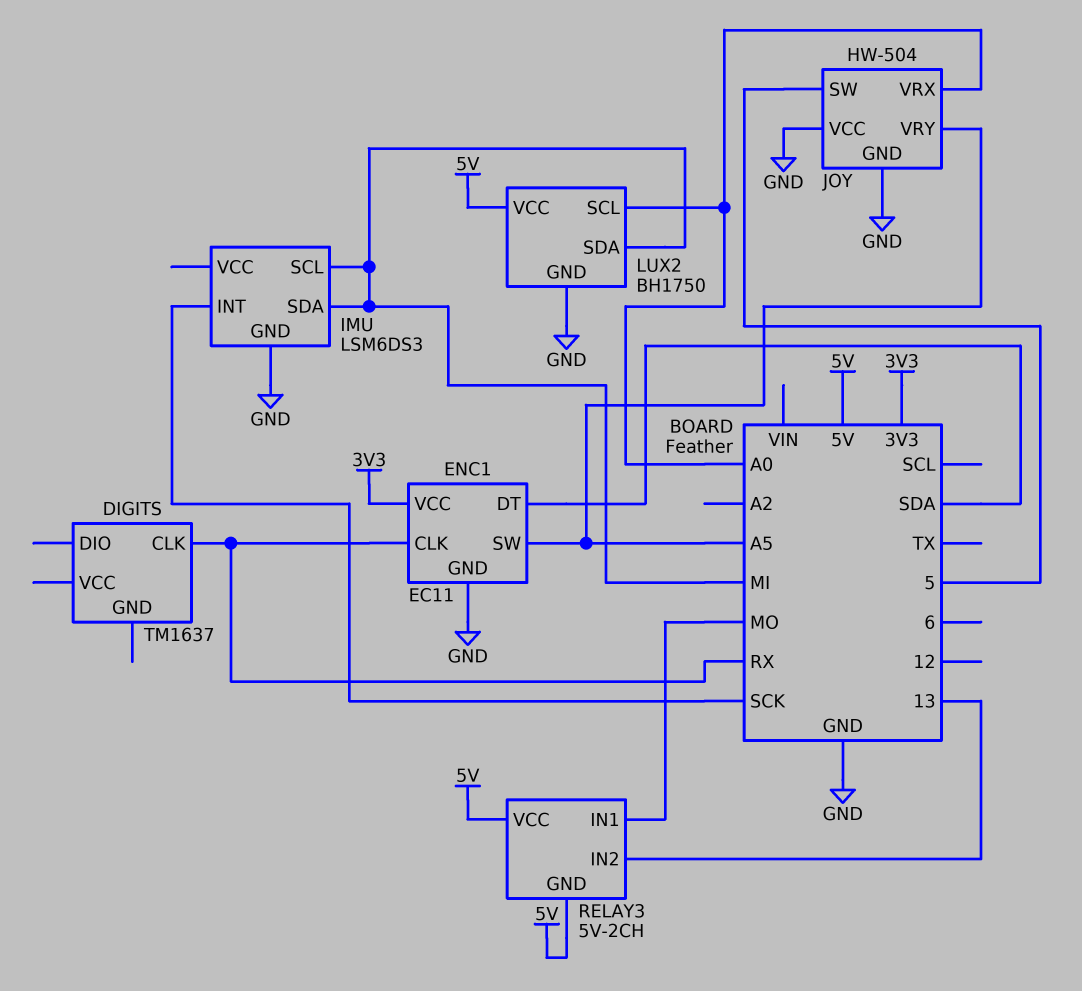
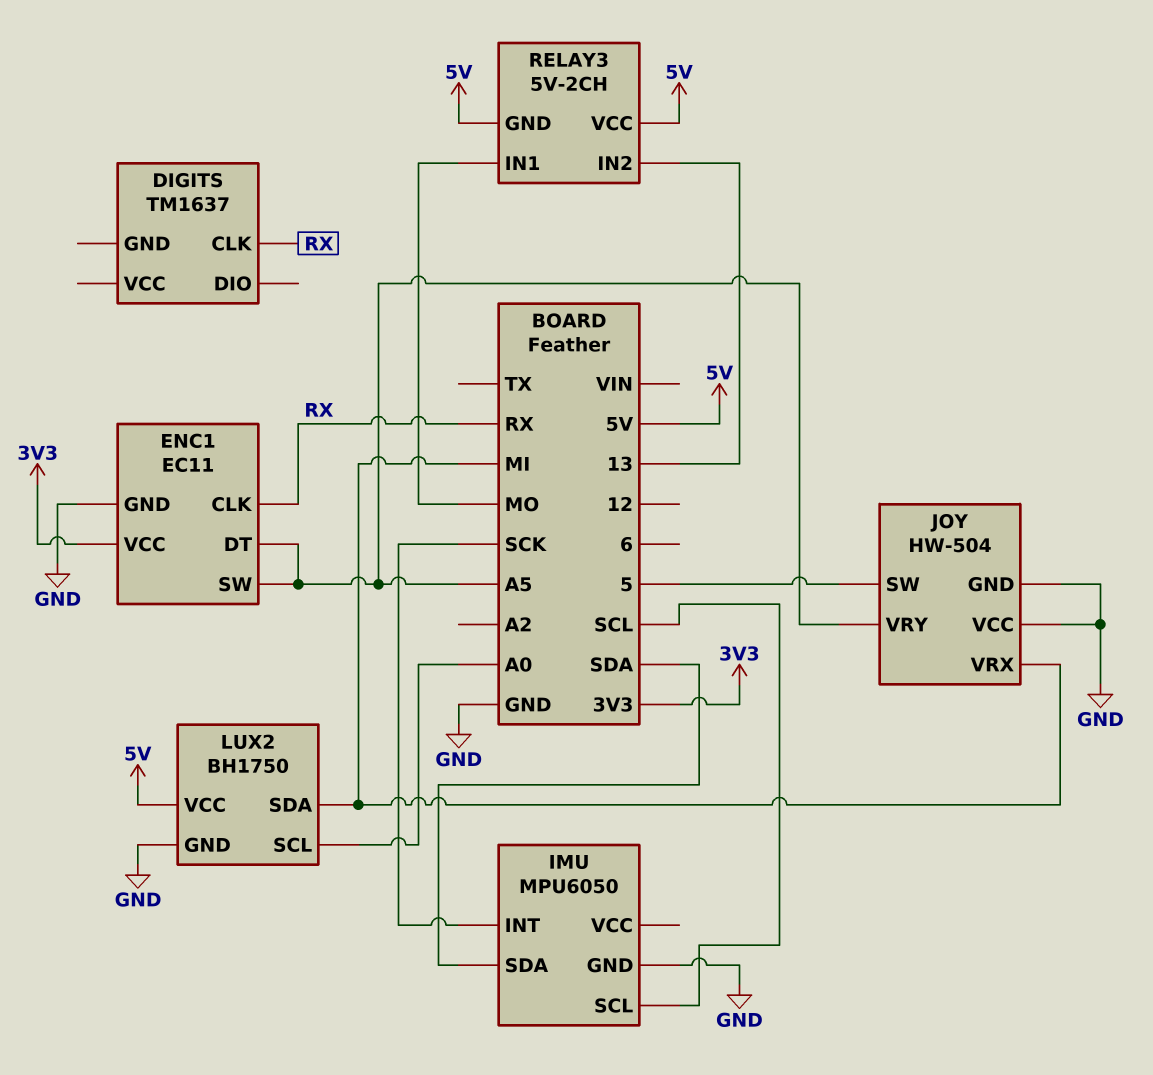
ENC1 pin DT: SDA -> A5
IMU: LSM6DS3 -> MPU6050
IMU pin SCL: MI -> SCL
IMU pin SDA: MI -> SDA
JOY pin VRX: A0 -> MI

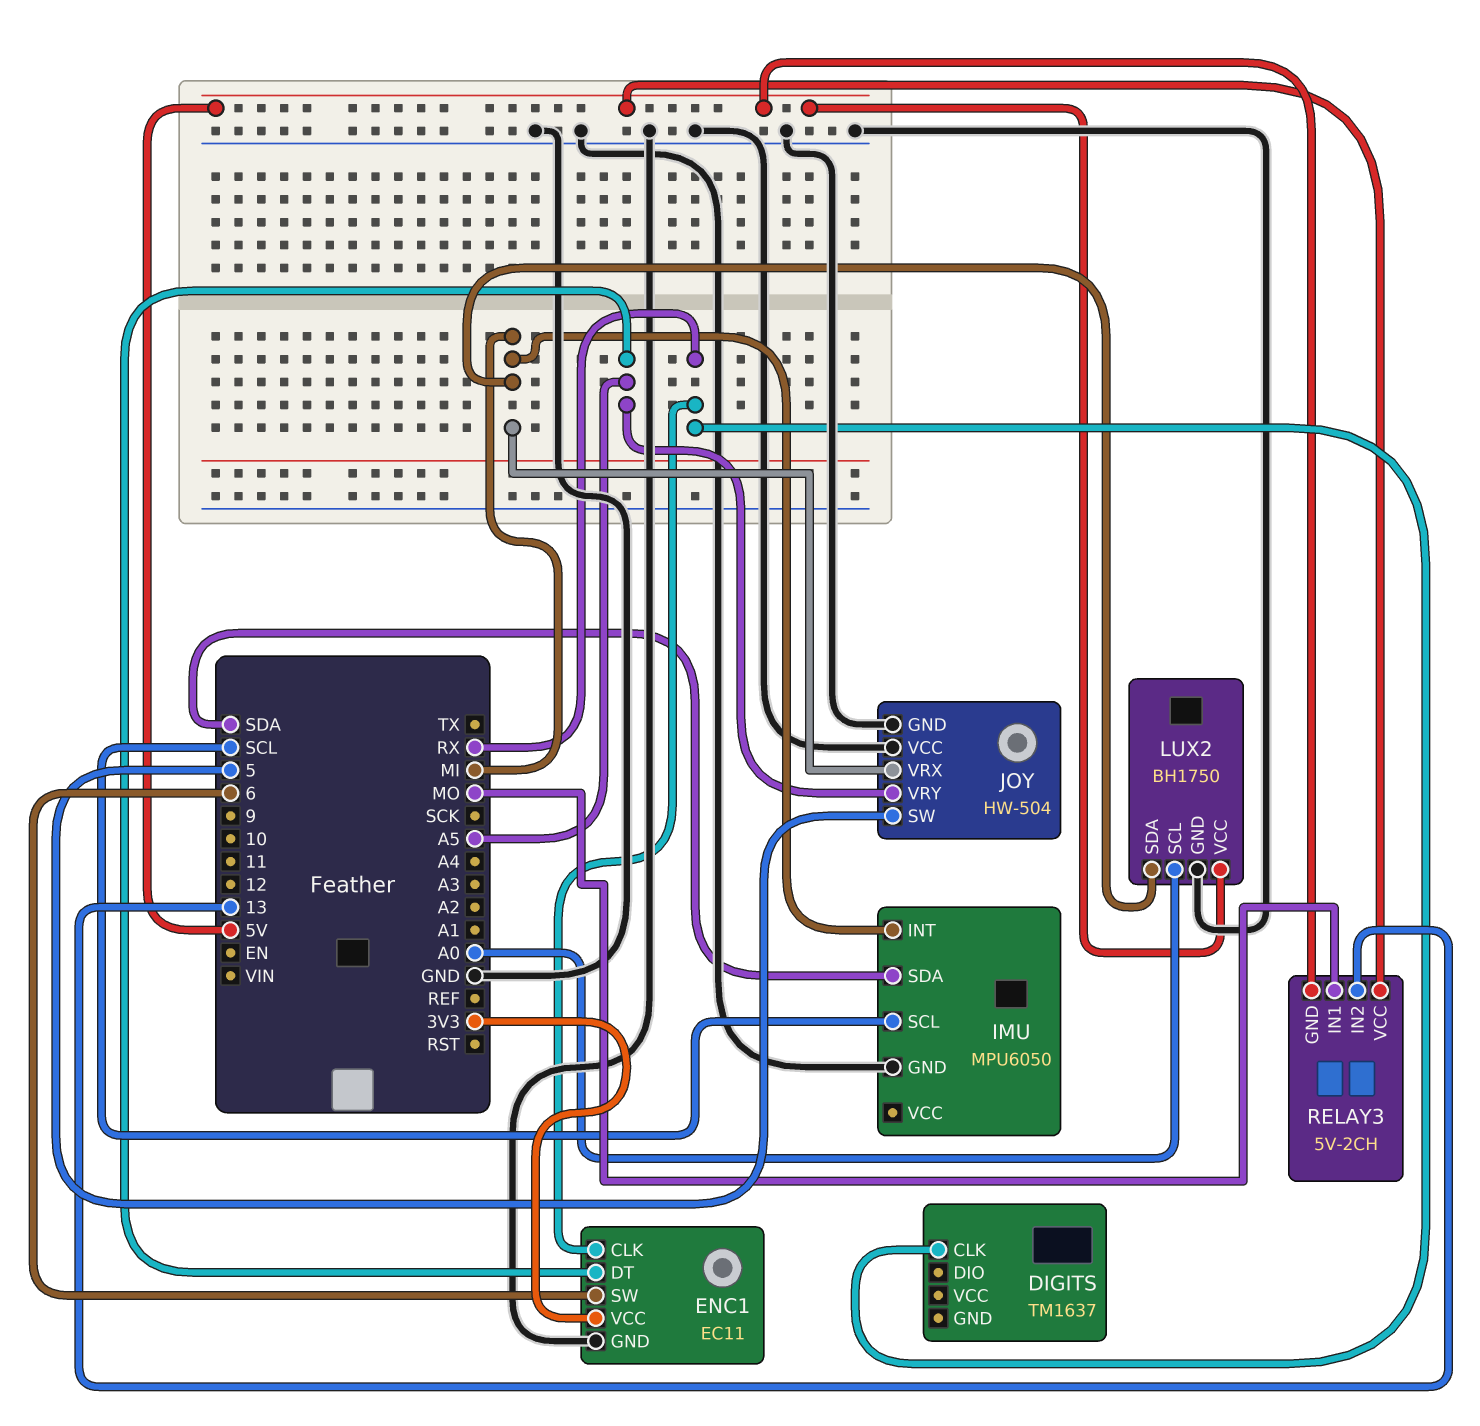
ENC1 pin SW: A5 -> 6
IMU pin INT: SCK -> MI

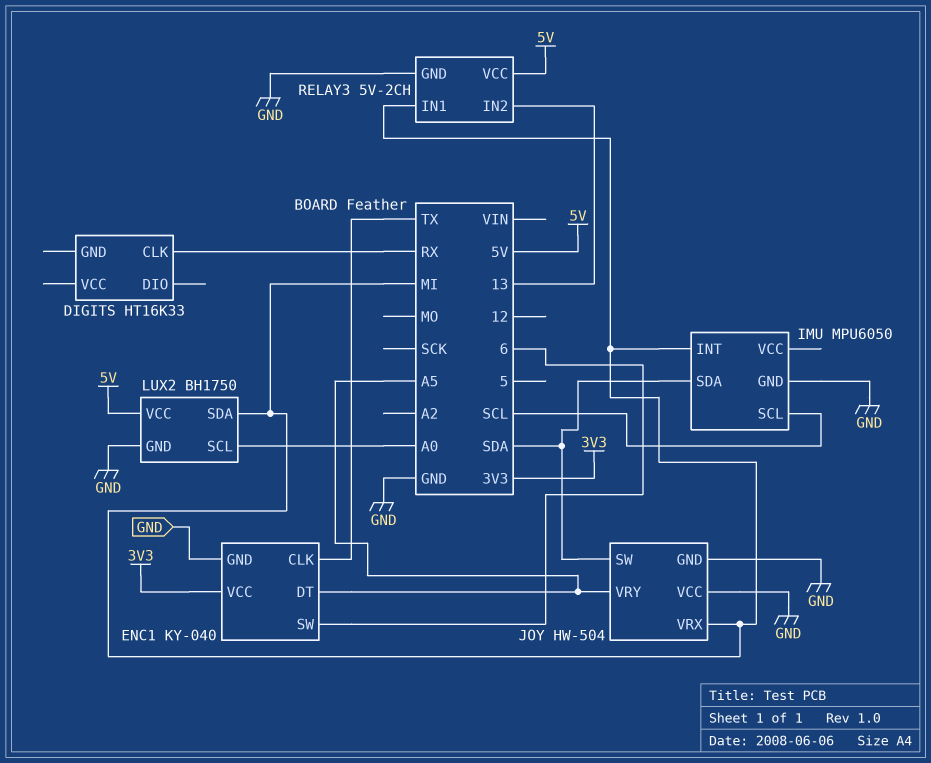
DIGITS: TM1637 -> HT16K33
ENC1: EC11 -> KY-040
ENC1 pin CLK: RX -> TX
JOY pin SW: 5 -> SDA
RELAY3 pin GND: 5V -> GND
RELAY3 pin IN1: MO -> MI

